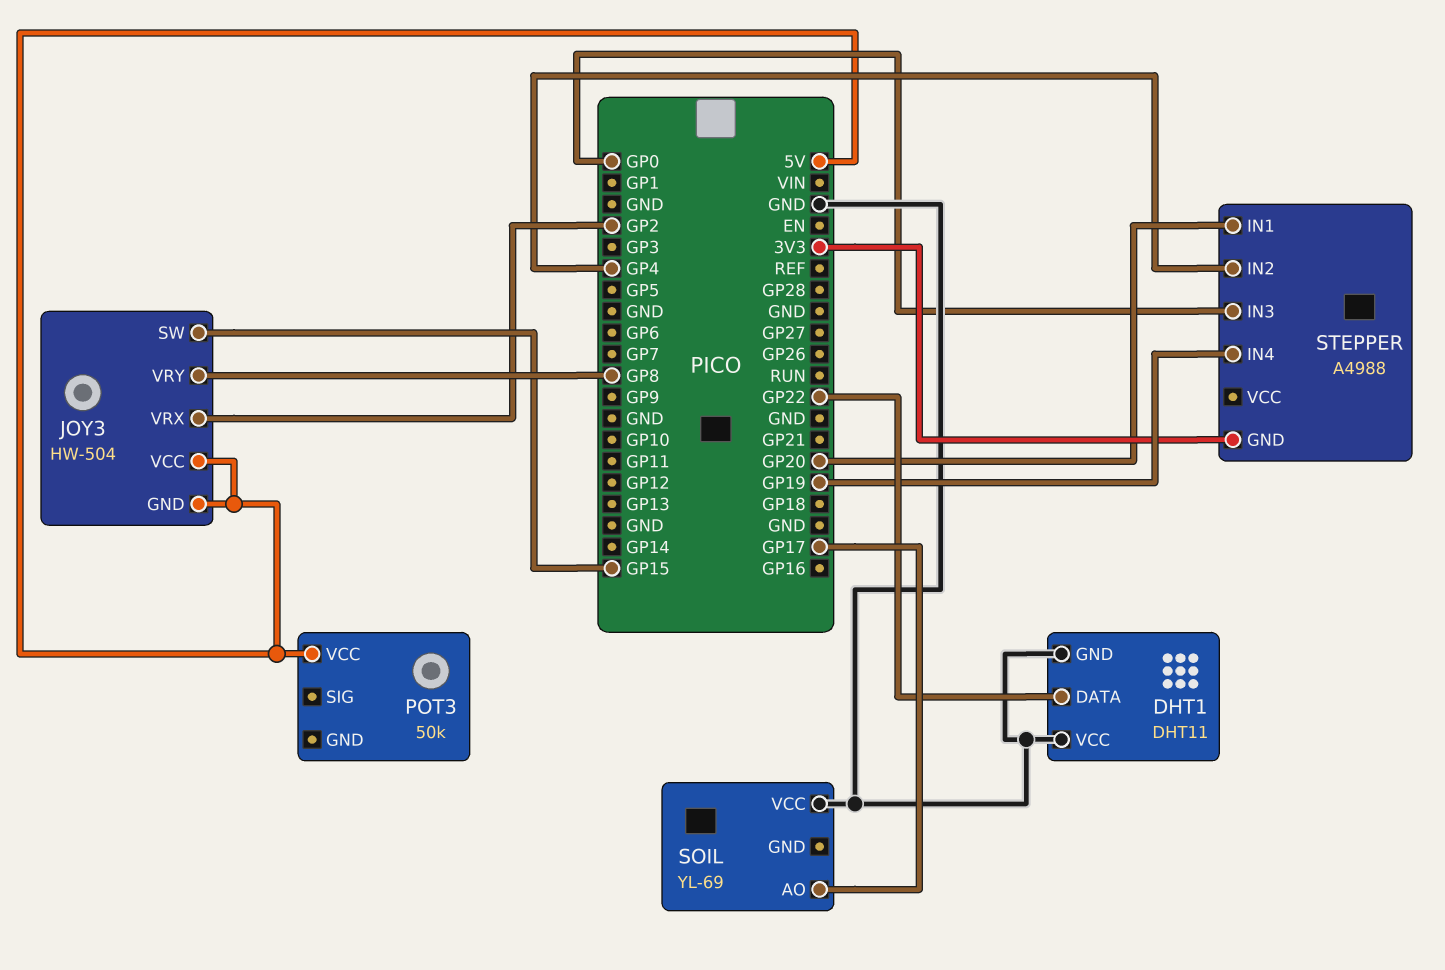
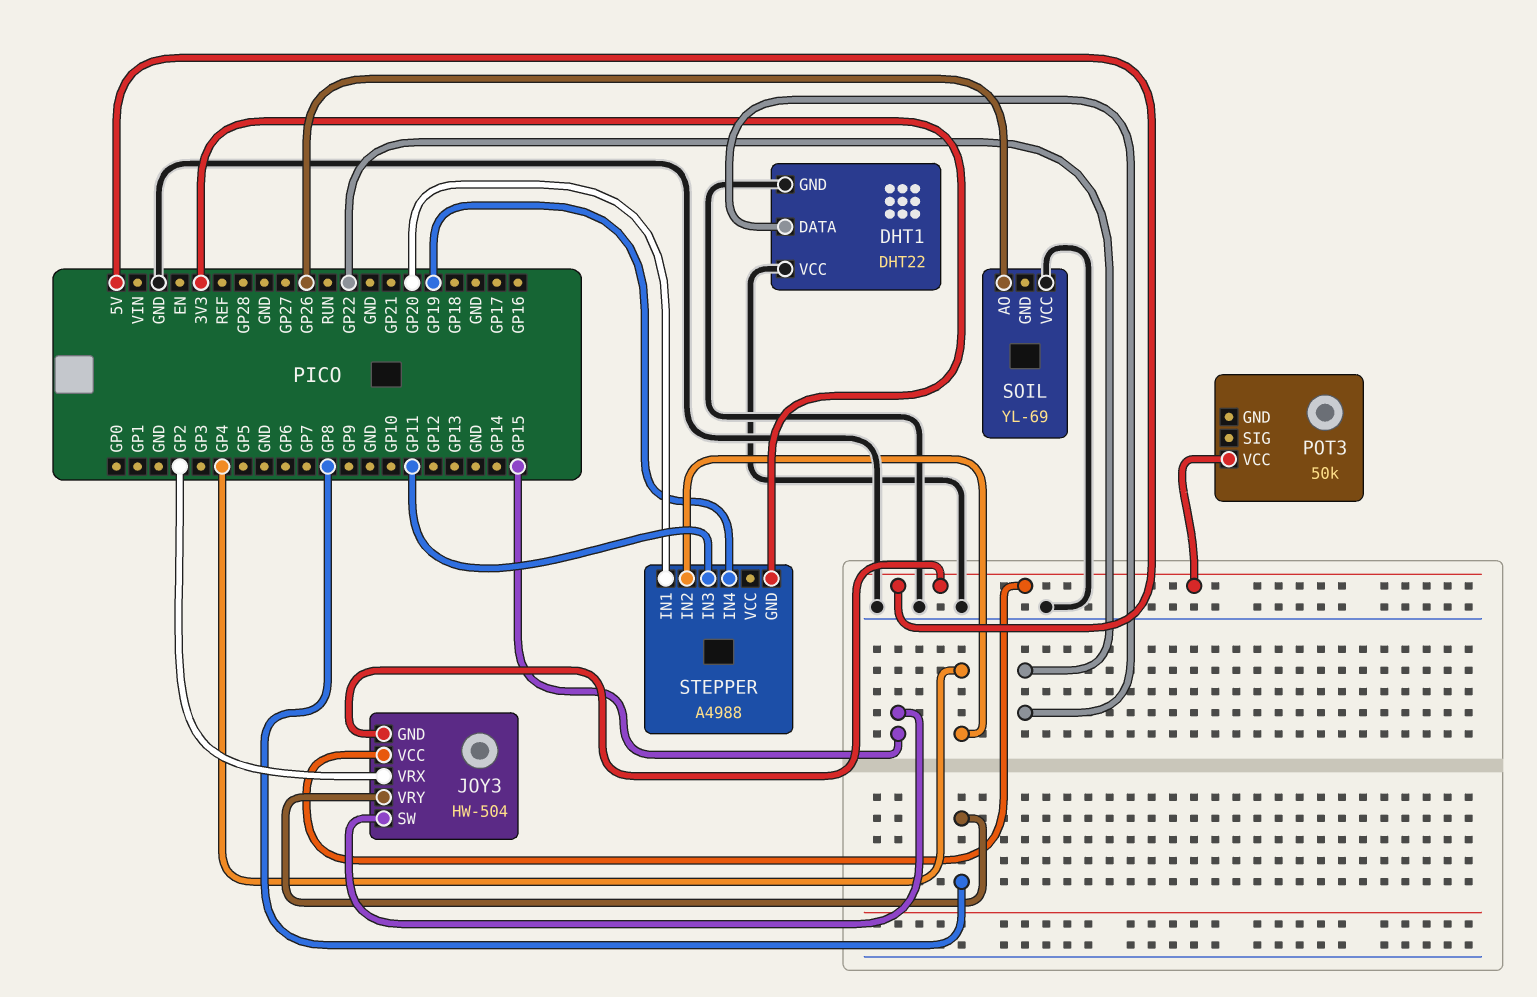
DHT1: DHT11 -> DHT22
SOIL pin AO: GP17 -> GP26
STEPPER pin IN3: GP0 -> GP11

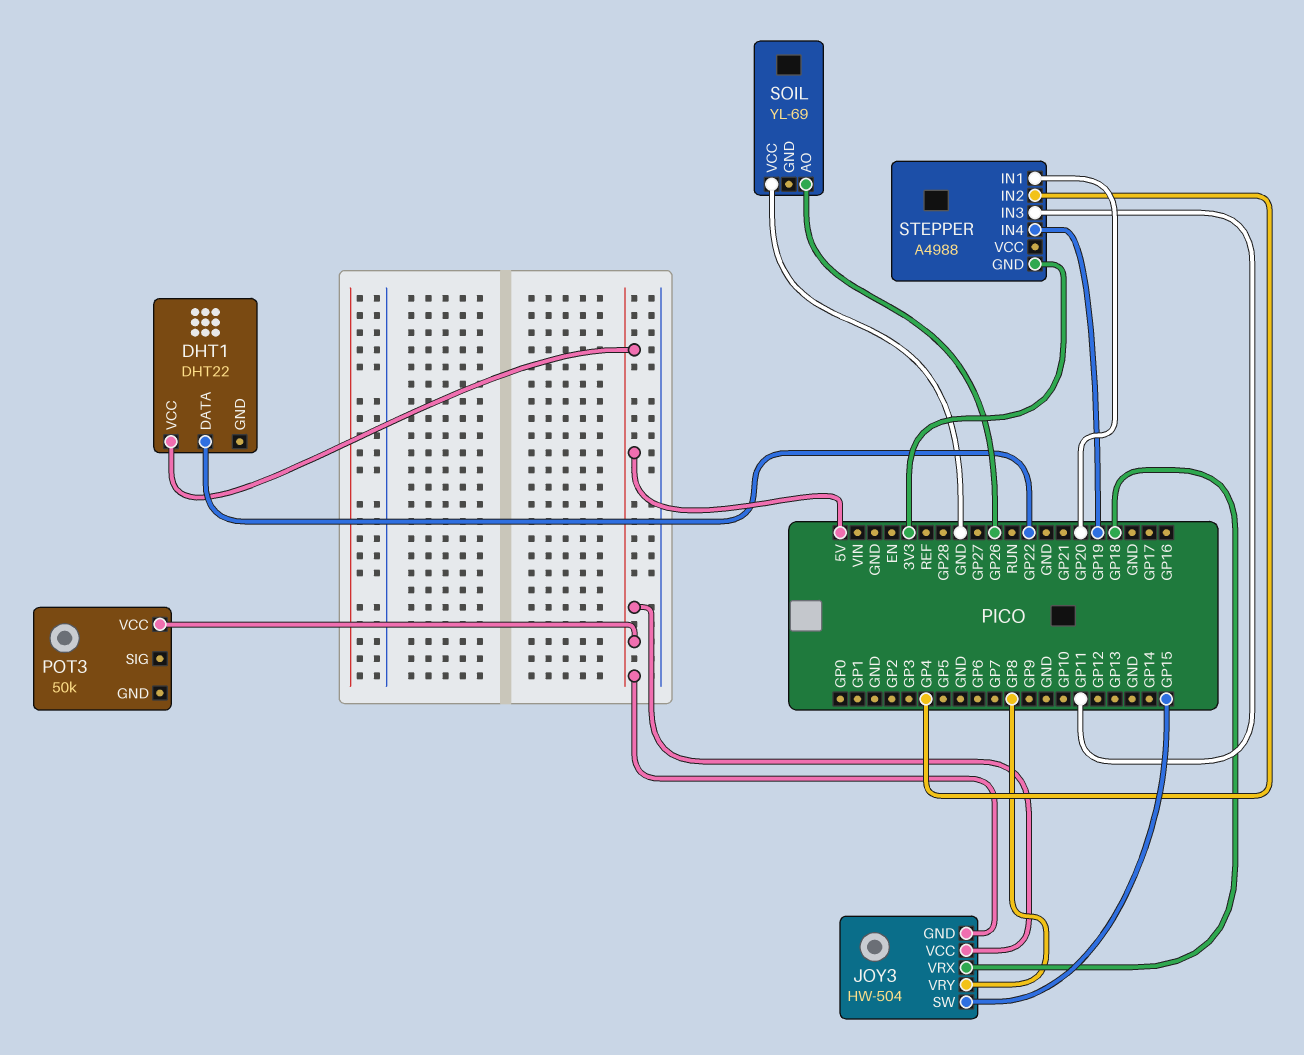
DHT1 pin GND: GND -> none
DHT1 pin VCC: GND -> 5V
JOY3 pin VRX: GP2 -> GP18

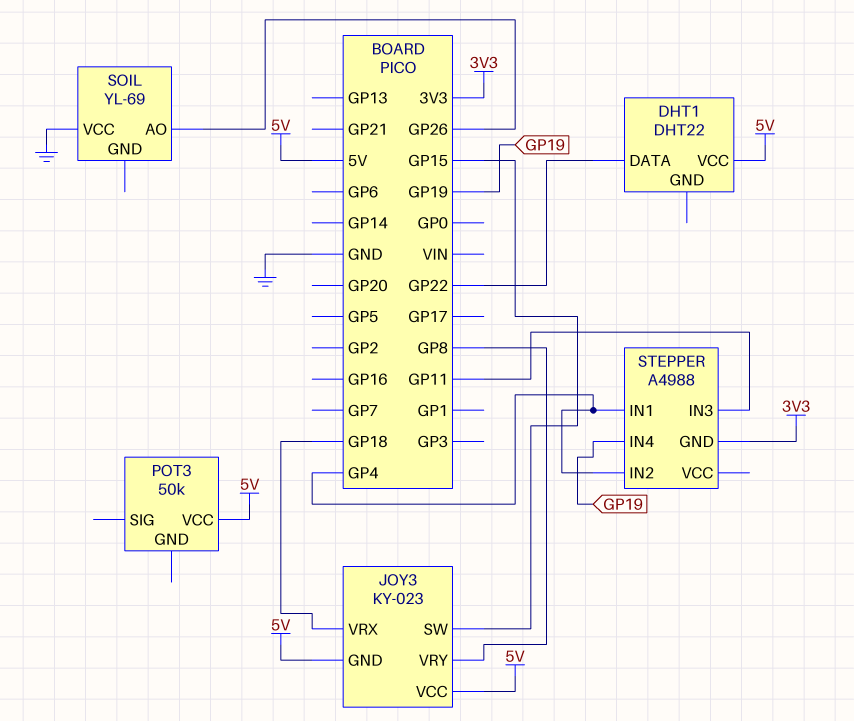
JOY3: HW-504 -> KY-023
STEPPER pin IN1: GP20 -> GP4

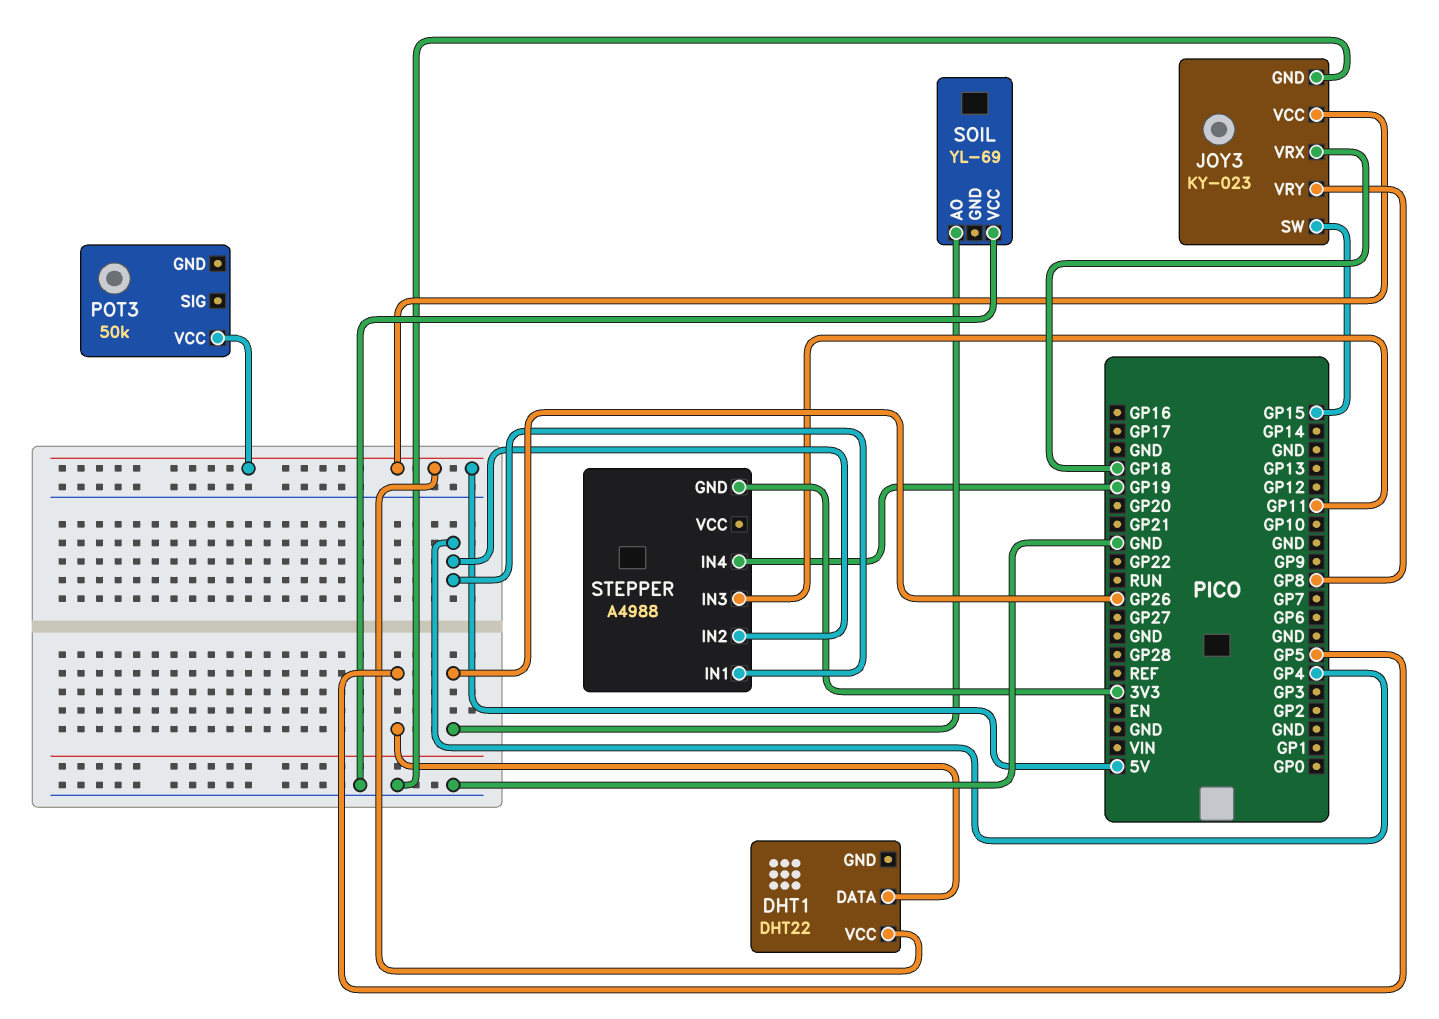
DHT1 pin DATA: GP22 -> GP5
JOY3 pin GND: 5V -> GND

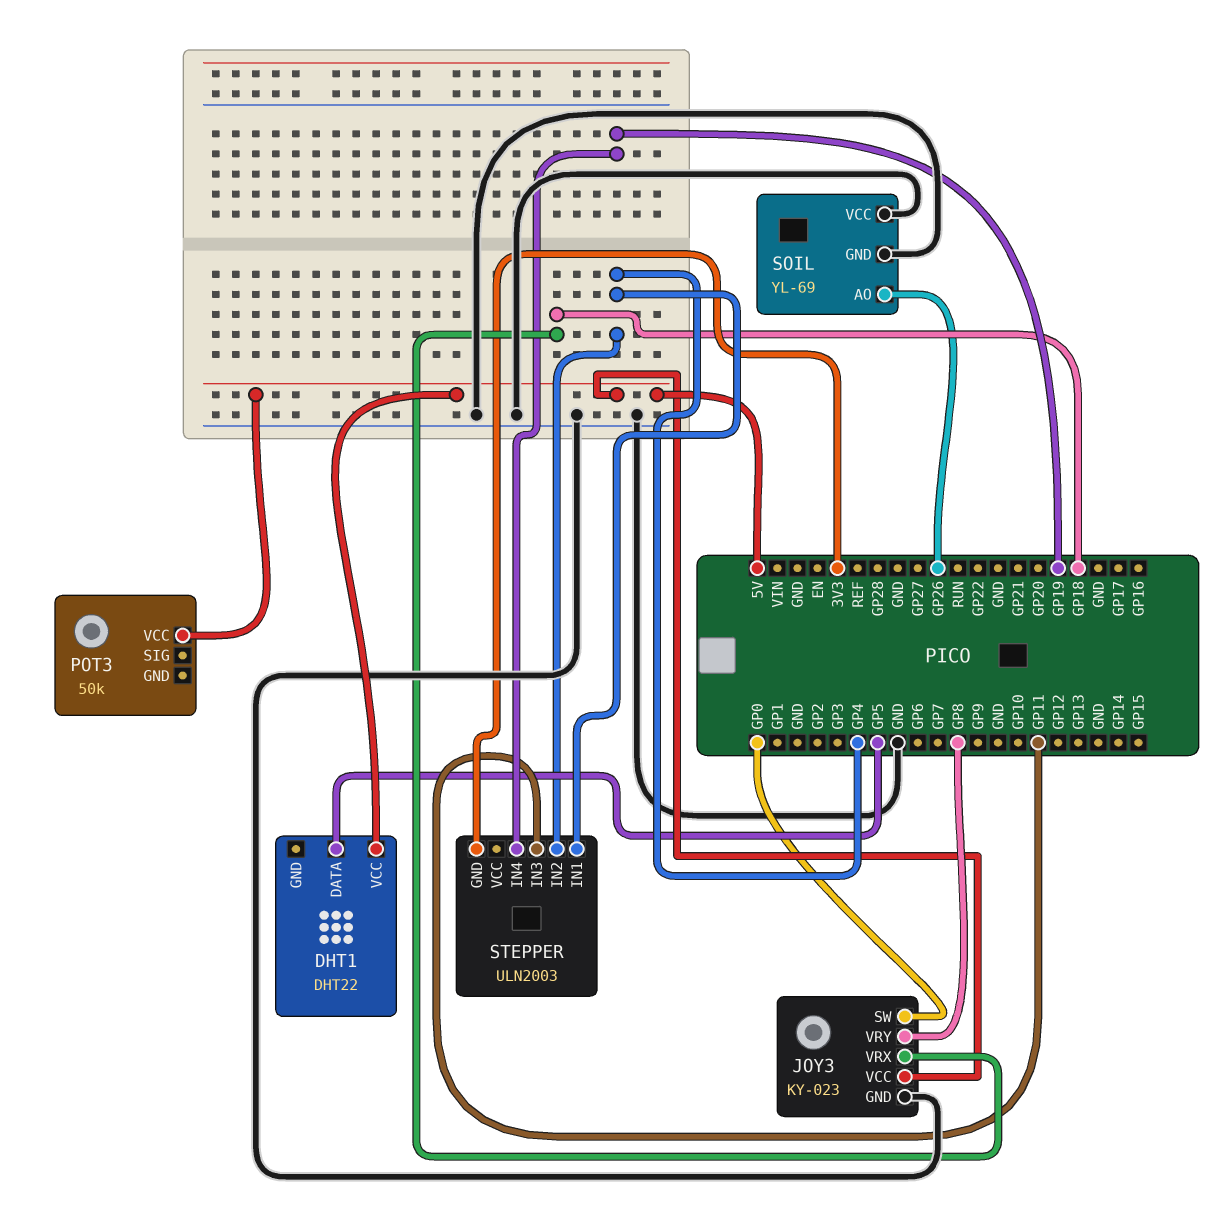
JOY3 pin SW: GP15 -> GP0
SOIL pin GND: none -> GND
STEPPER: A4988 -> ULN2003

